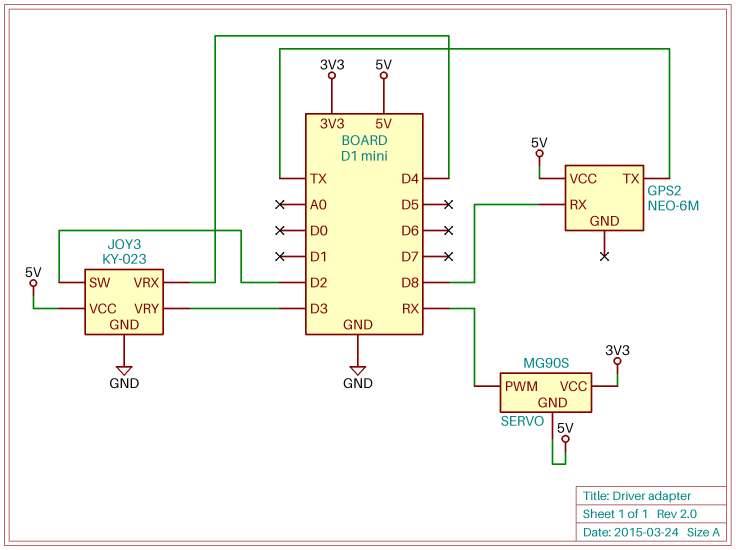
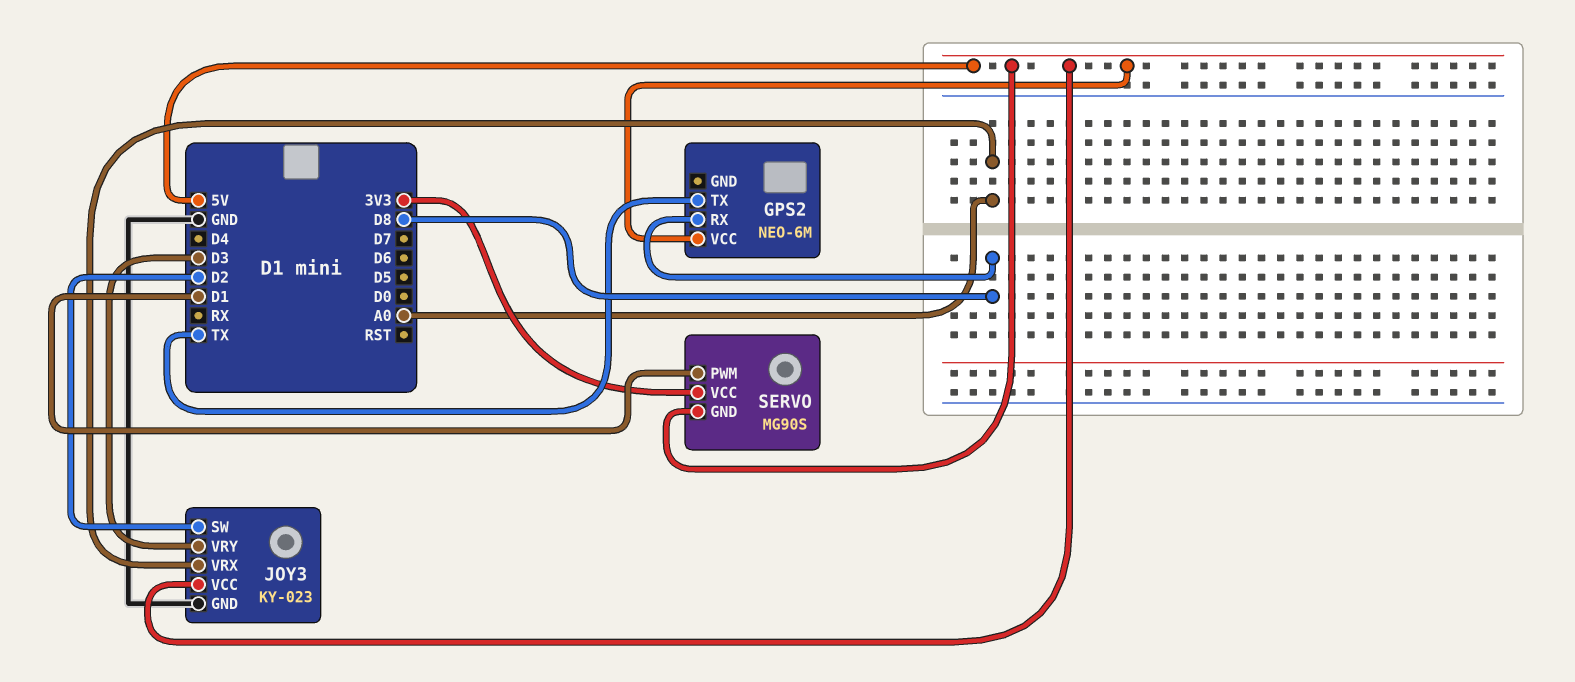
JOY3 pin VRX: D4 -> A0
SERVO pin PWM: RX -> D1

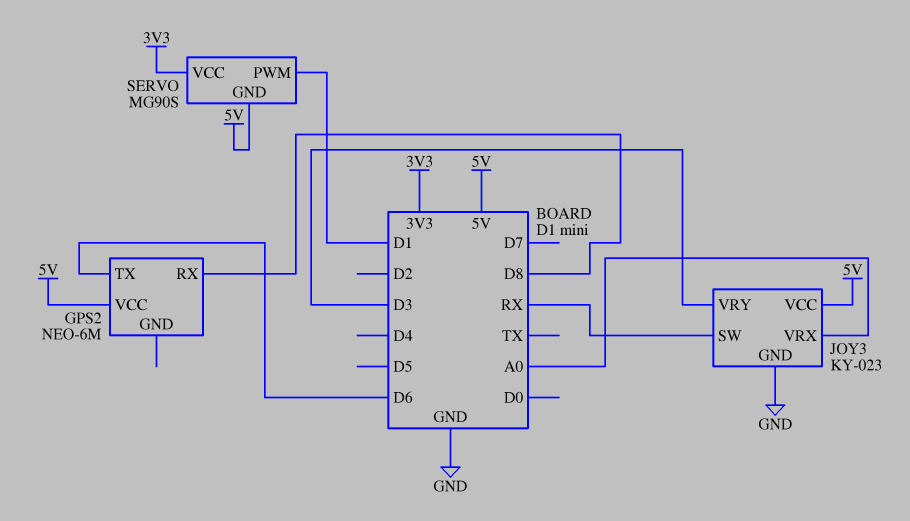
GPS2 pin TX: TX -> D6
JOY3 pin SW: D2 -> RX

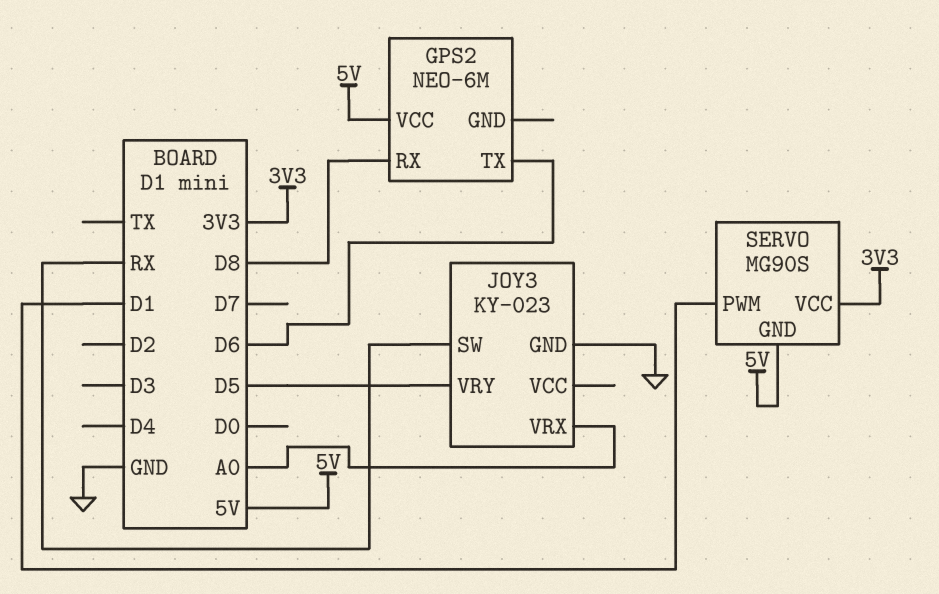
JOY3 pin VCC: 5V -> none
JOY3 pin VRY: D3 -> D5

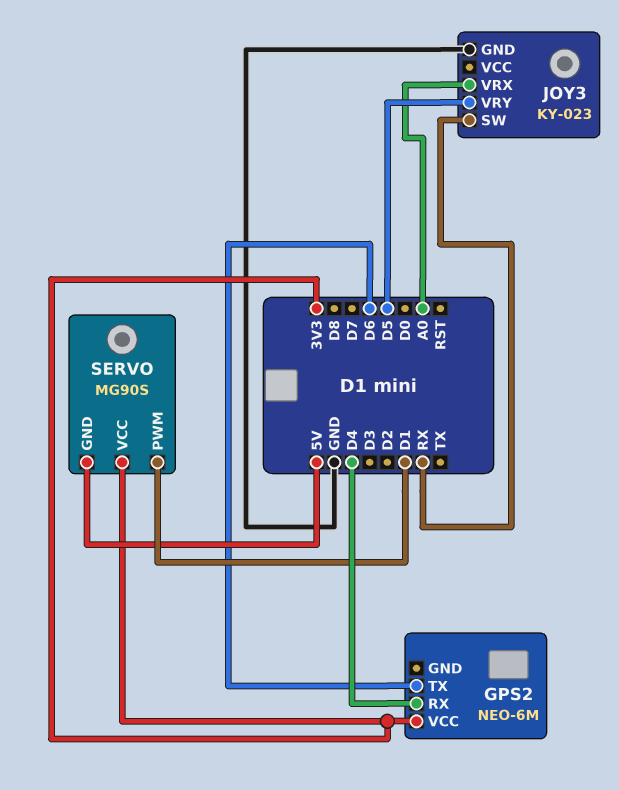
GPS2 pin RX: D8 -> D4
GPS2 pin VCC: 5V -> 3V3

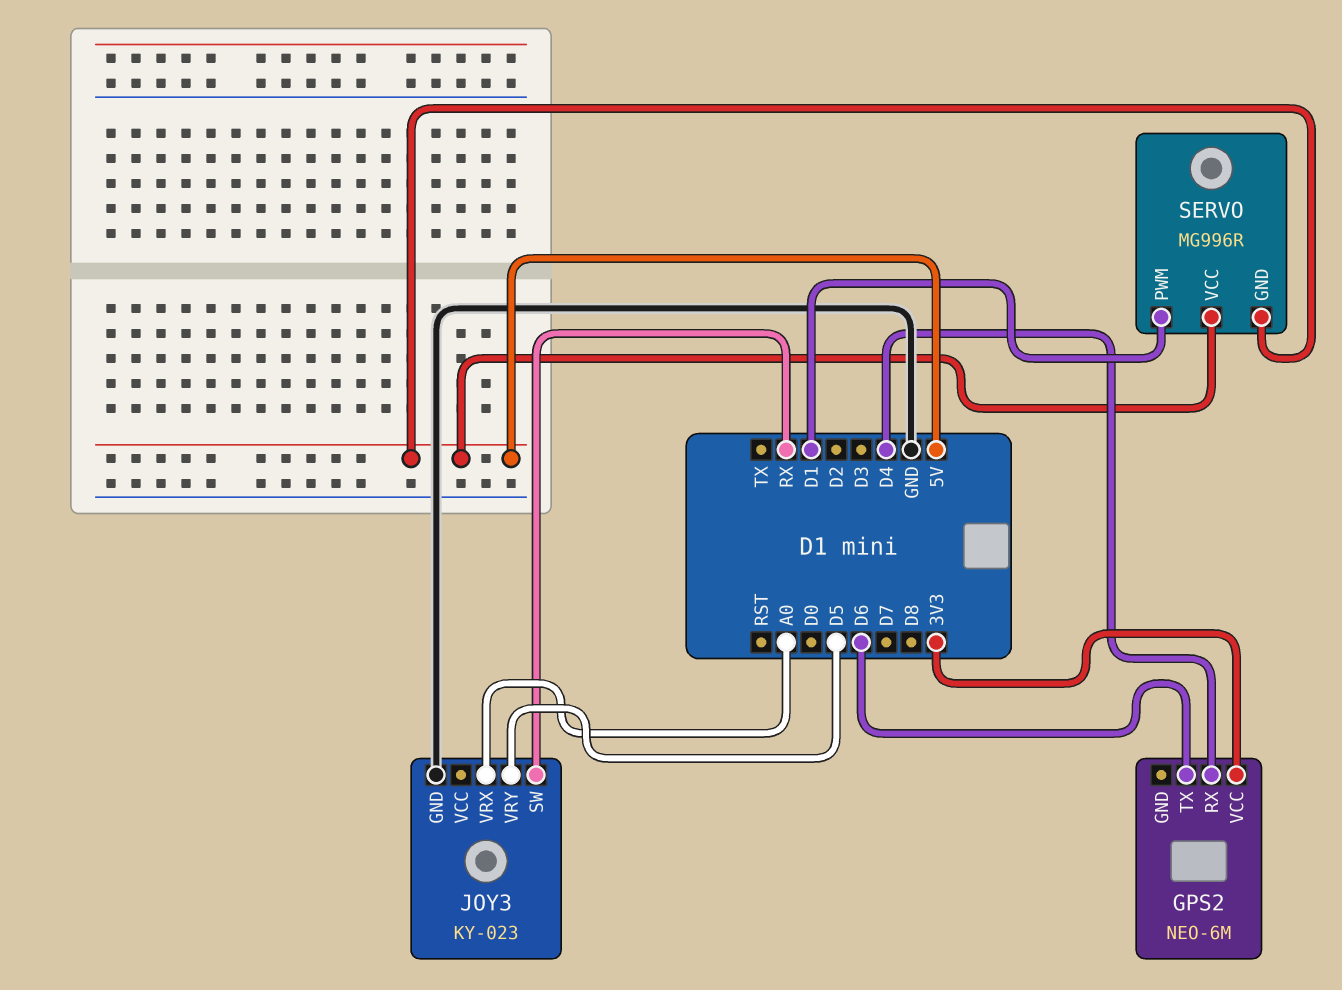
SERVO: MG90S -> MG996R
SERVO pin VCC: 3V3 -> 5V

